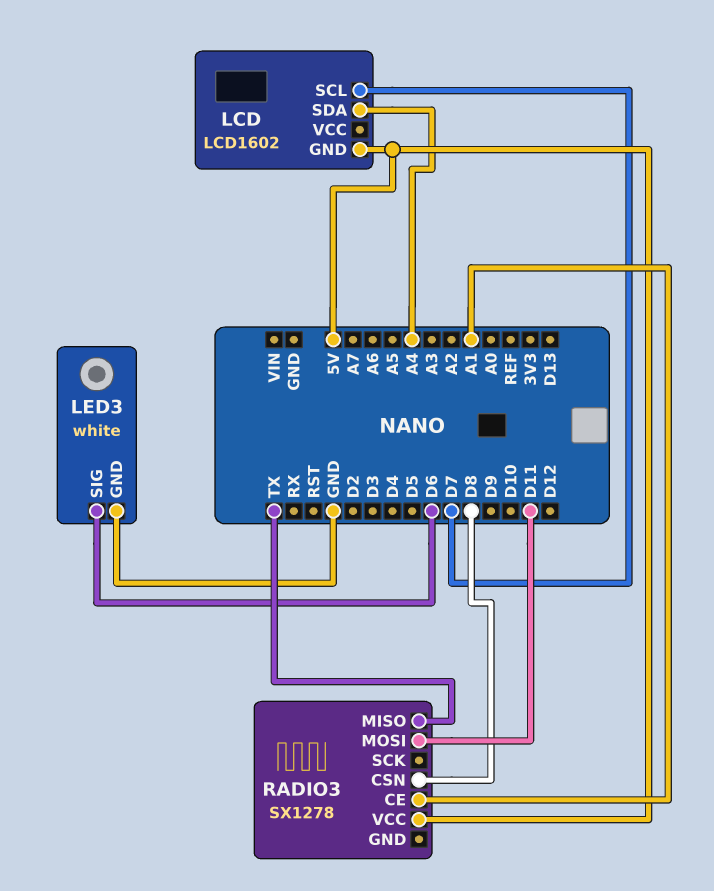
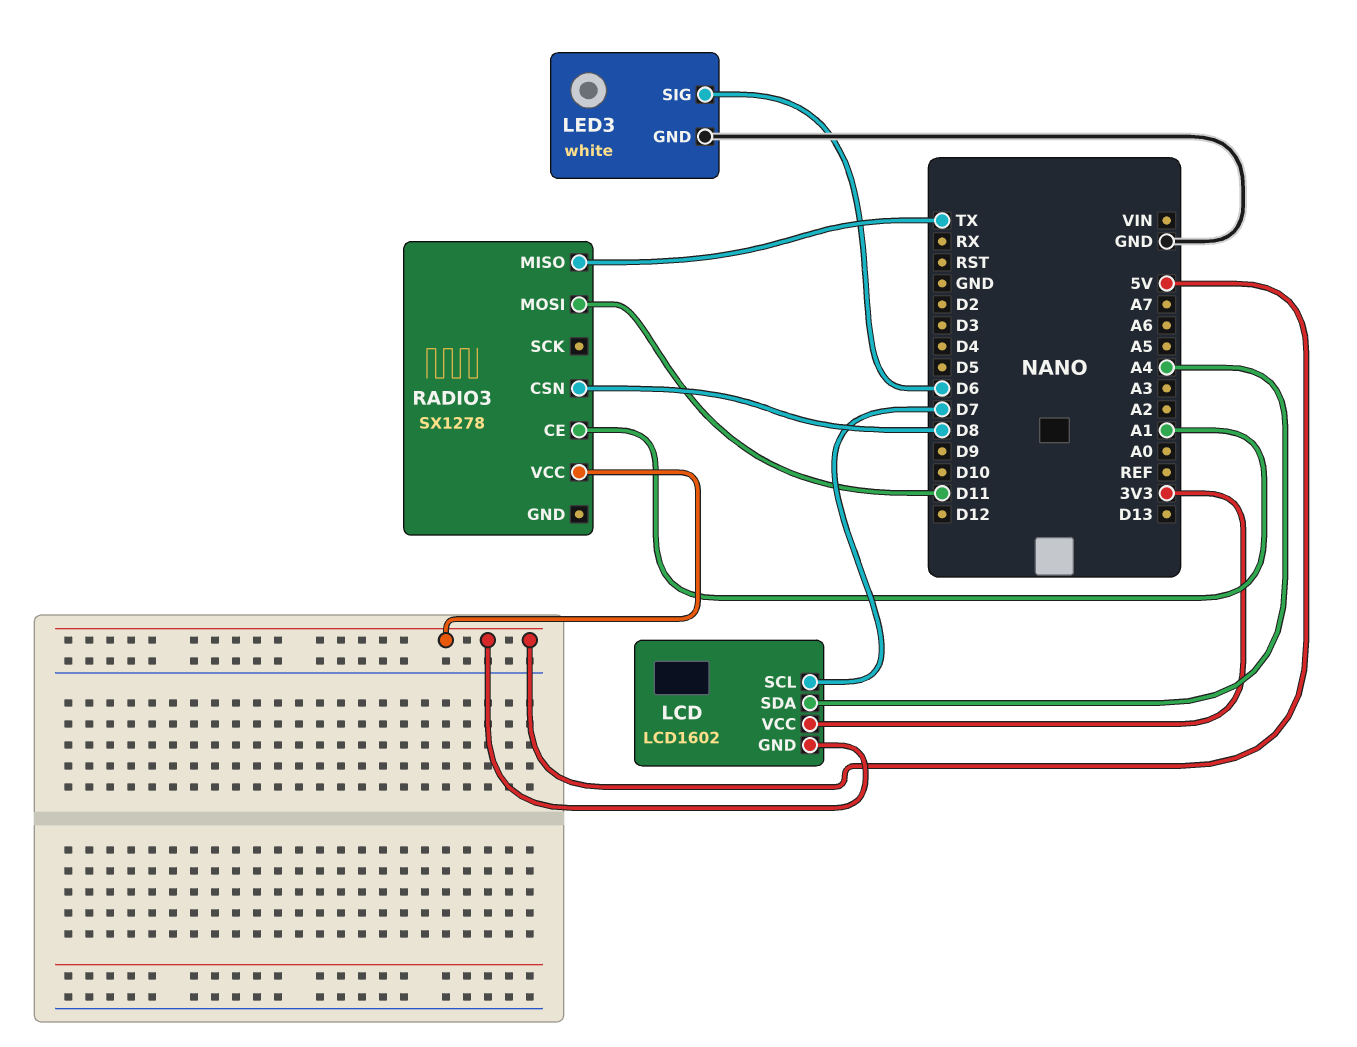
LCD pin VCC: none -> 3V3

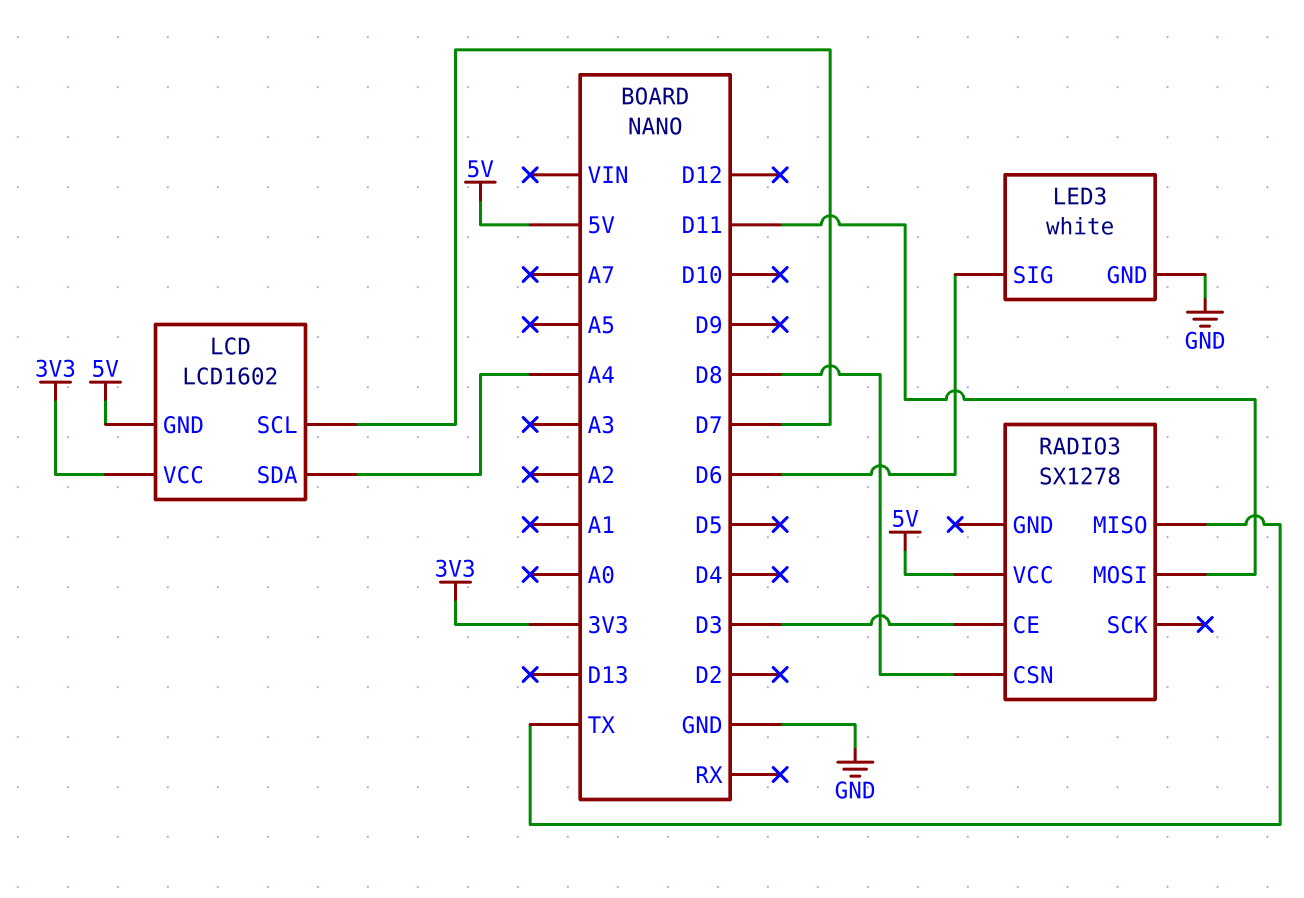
RADIO3 pin CE: A1 -> D3

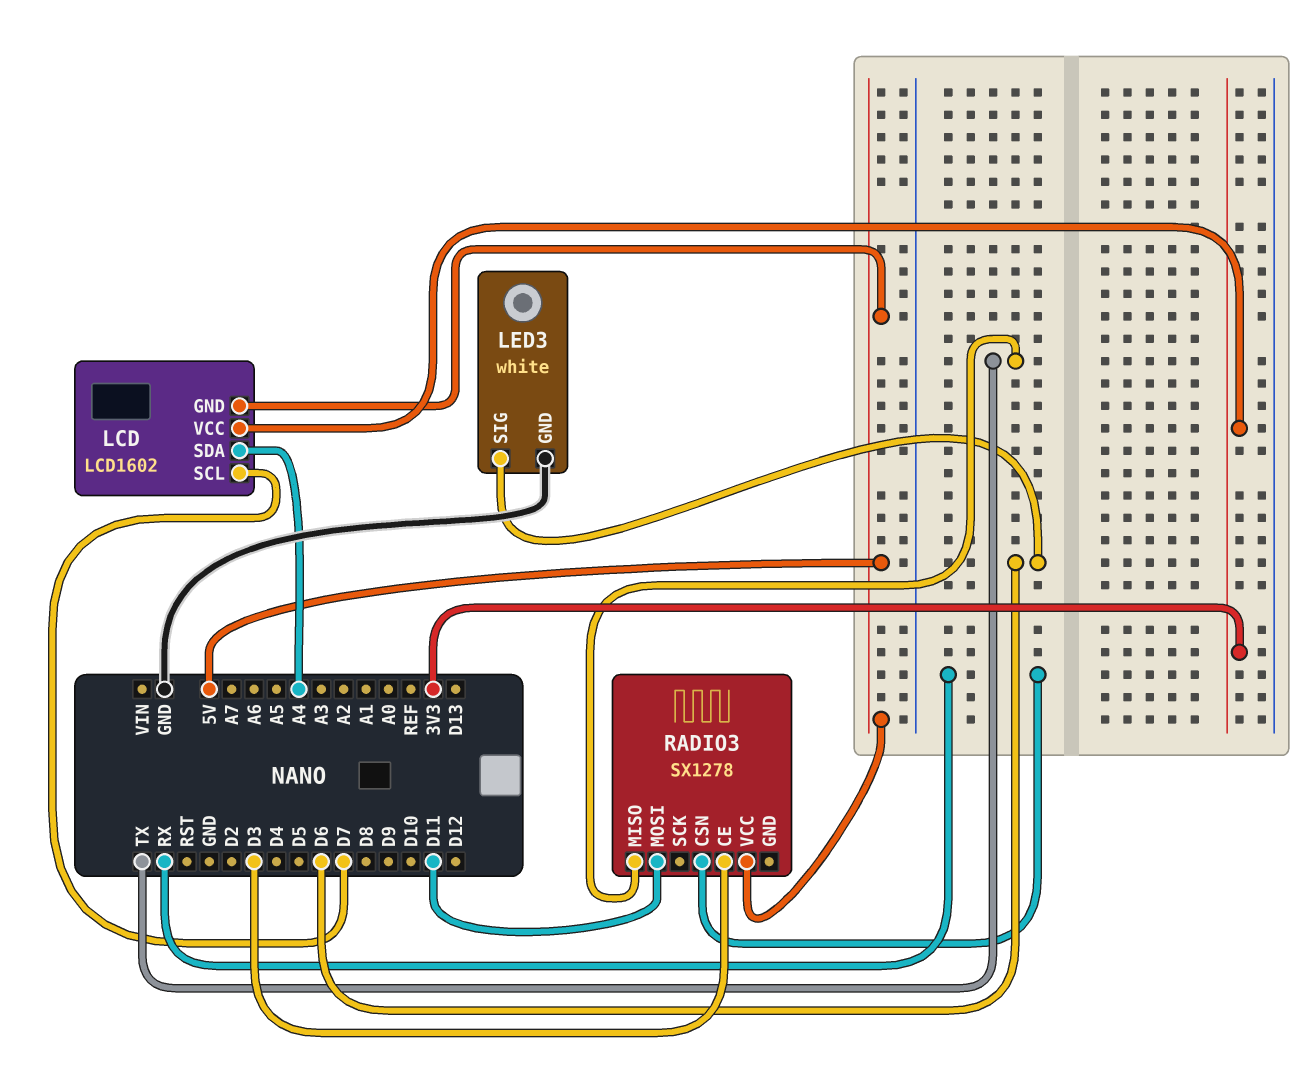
RADIO3 pin CSN: D8 -> RX

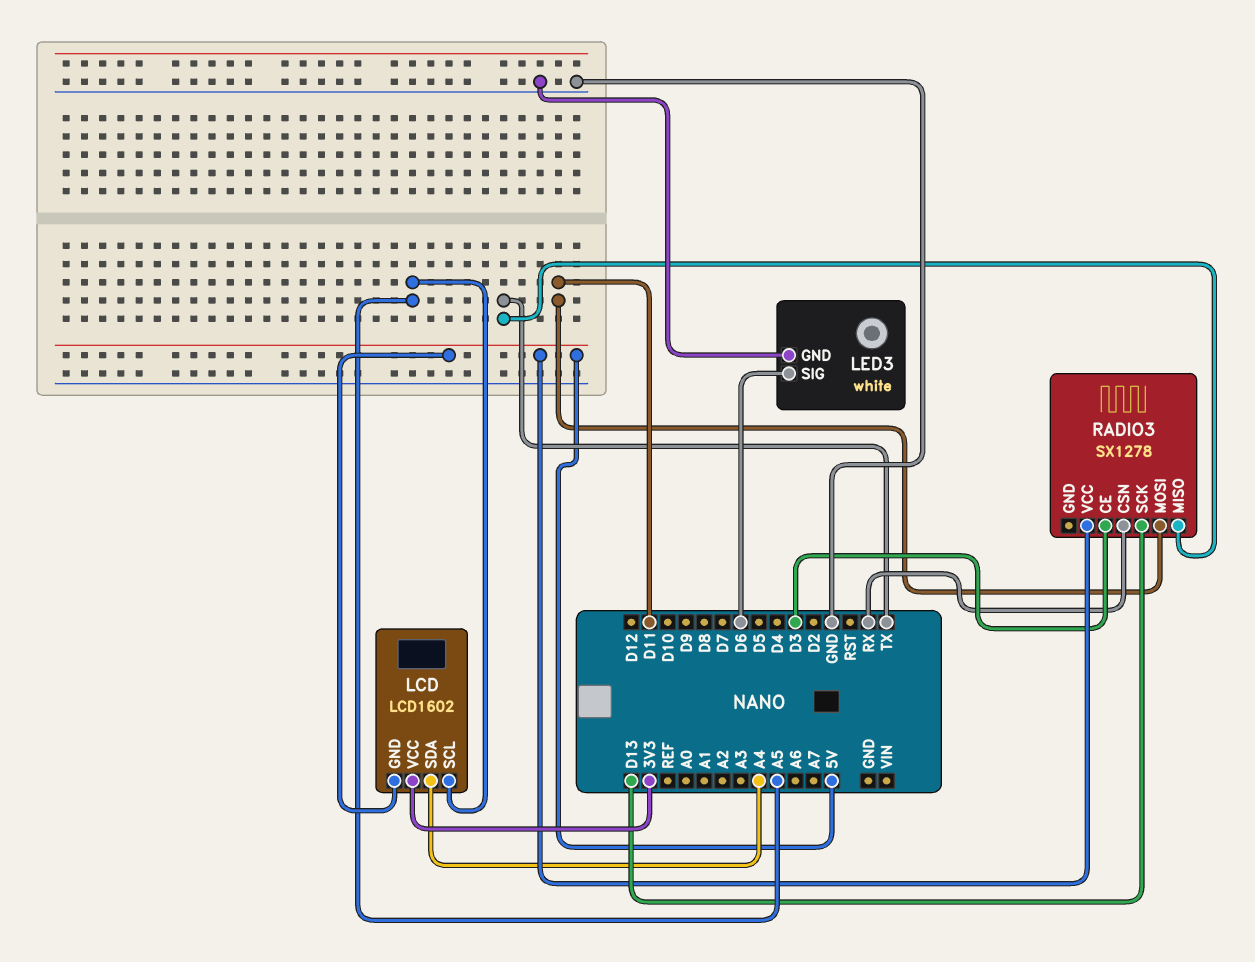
LCD pin SCL: D7 -> A5
RADIO3 pin SCK: none -> D13

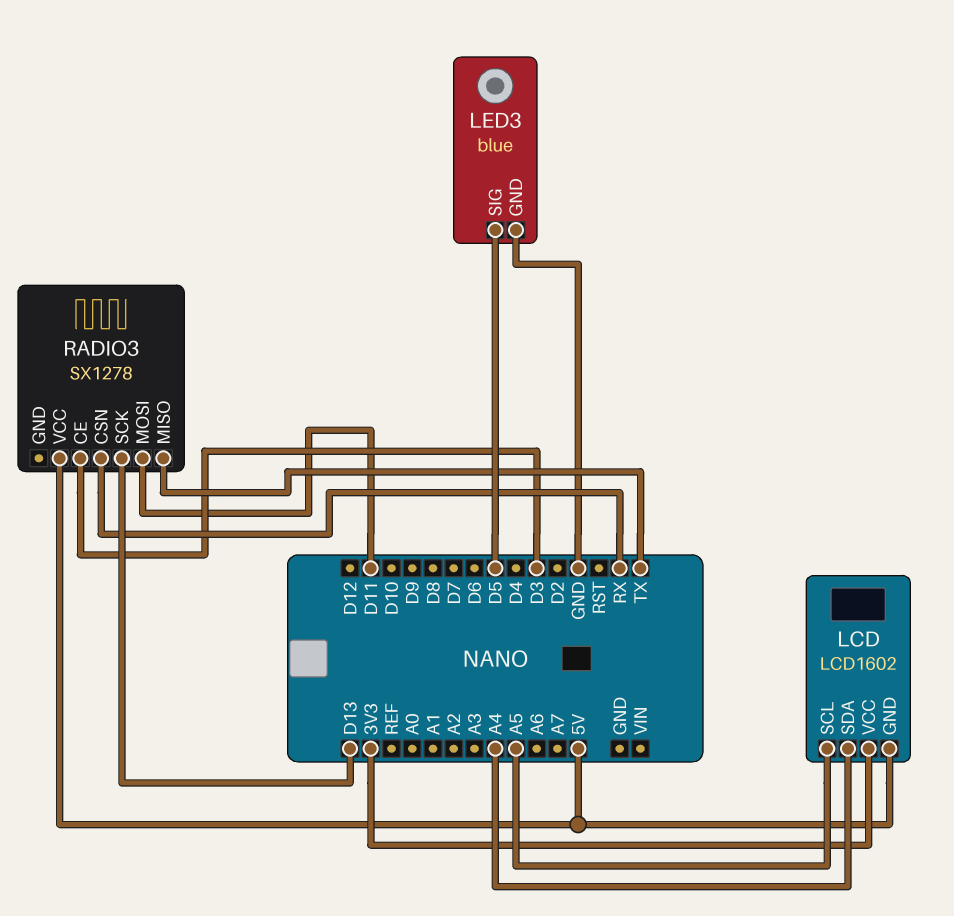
LED3: white -> blue
LED3 pin SIG: D6 -> D5

